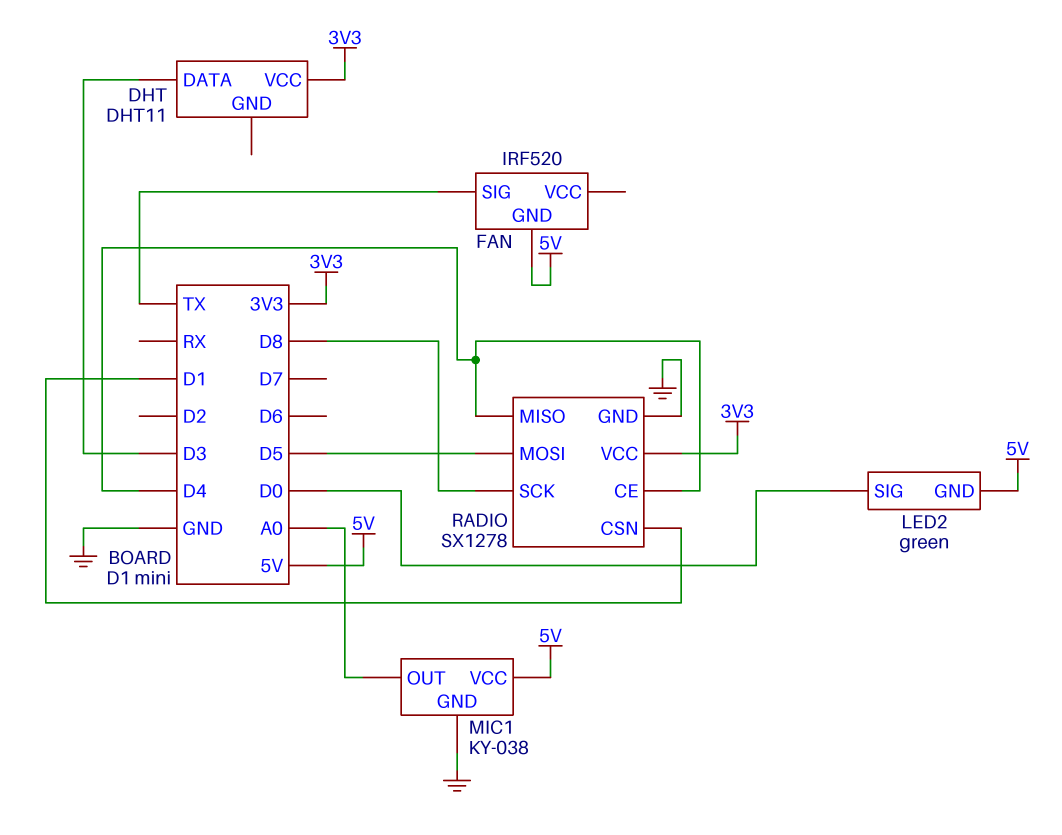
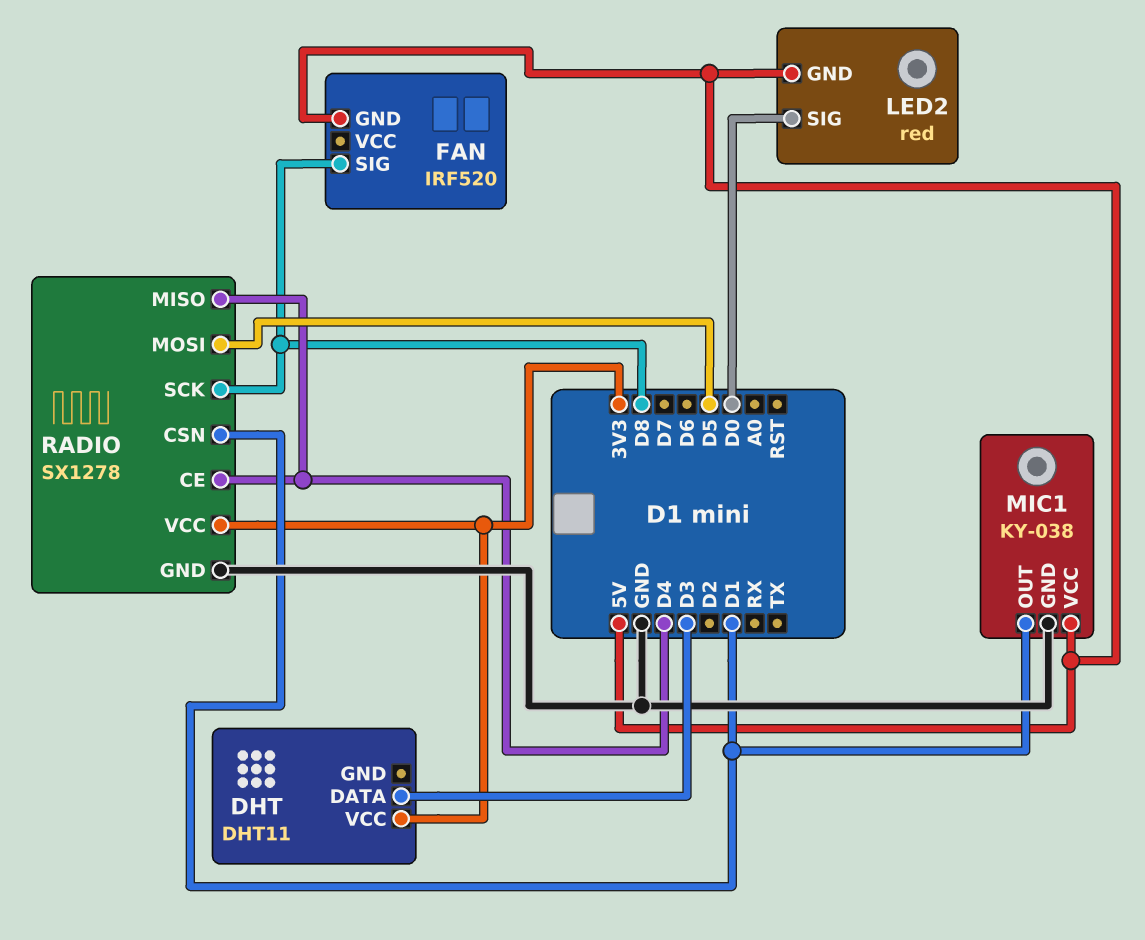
FAN pin SIG: TX -> D8
LED2: green -> red
MIC1 pin OUT: A0 -> D1

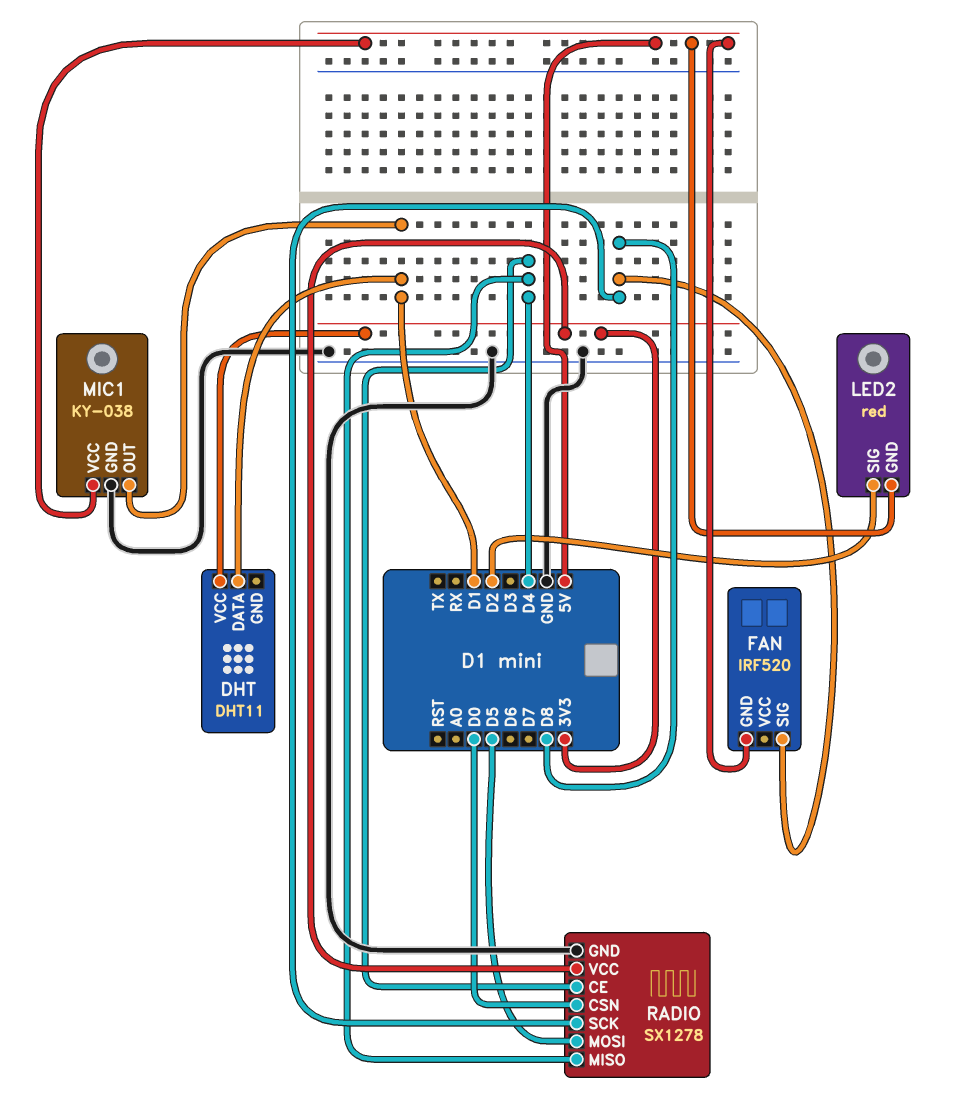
DHT pin DATA: D3 -> D1
LED2 pin SIG: D0 -> D2
RADIO pin CSN: D1 -> D0

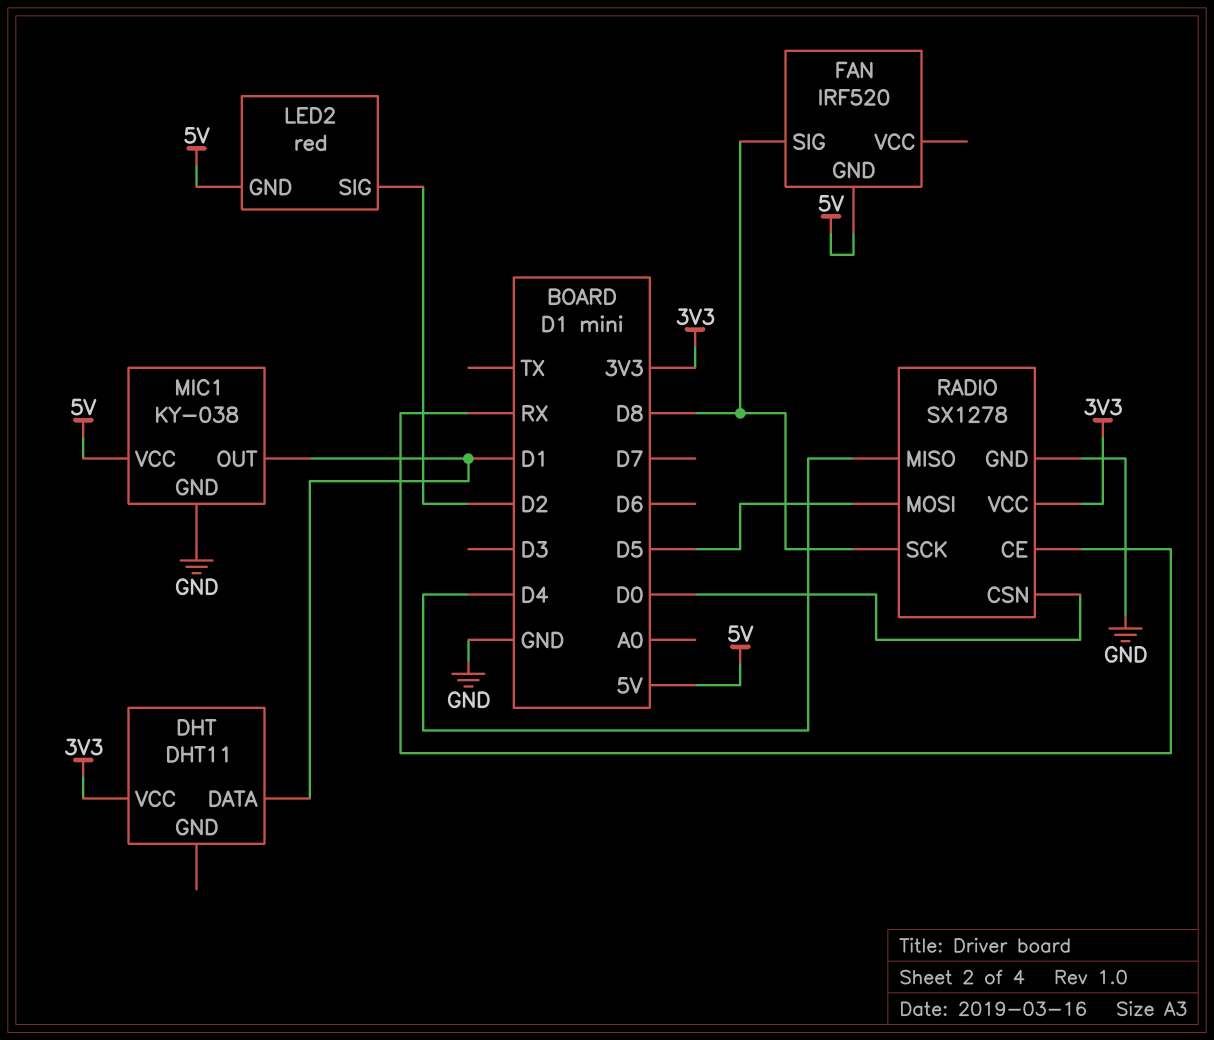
RADIO pin CE: D4 -> RX

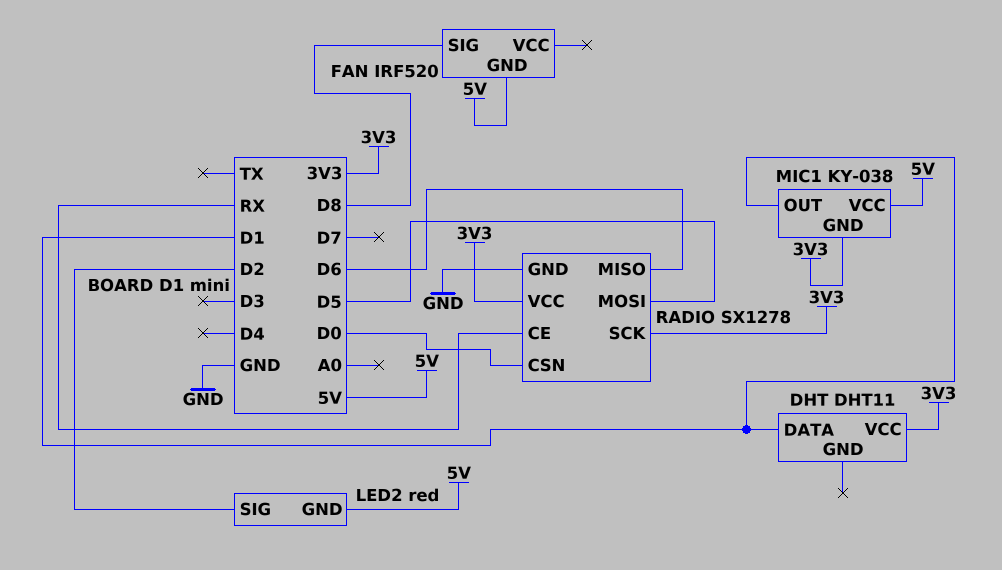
MIC1 pin GND: GND -> 3V3
RADIO pin MISO: D4 -> D6
RADIO pin SCK: D8 -> 3V3

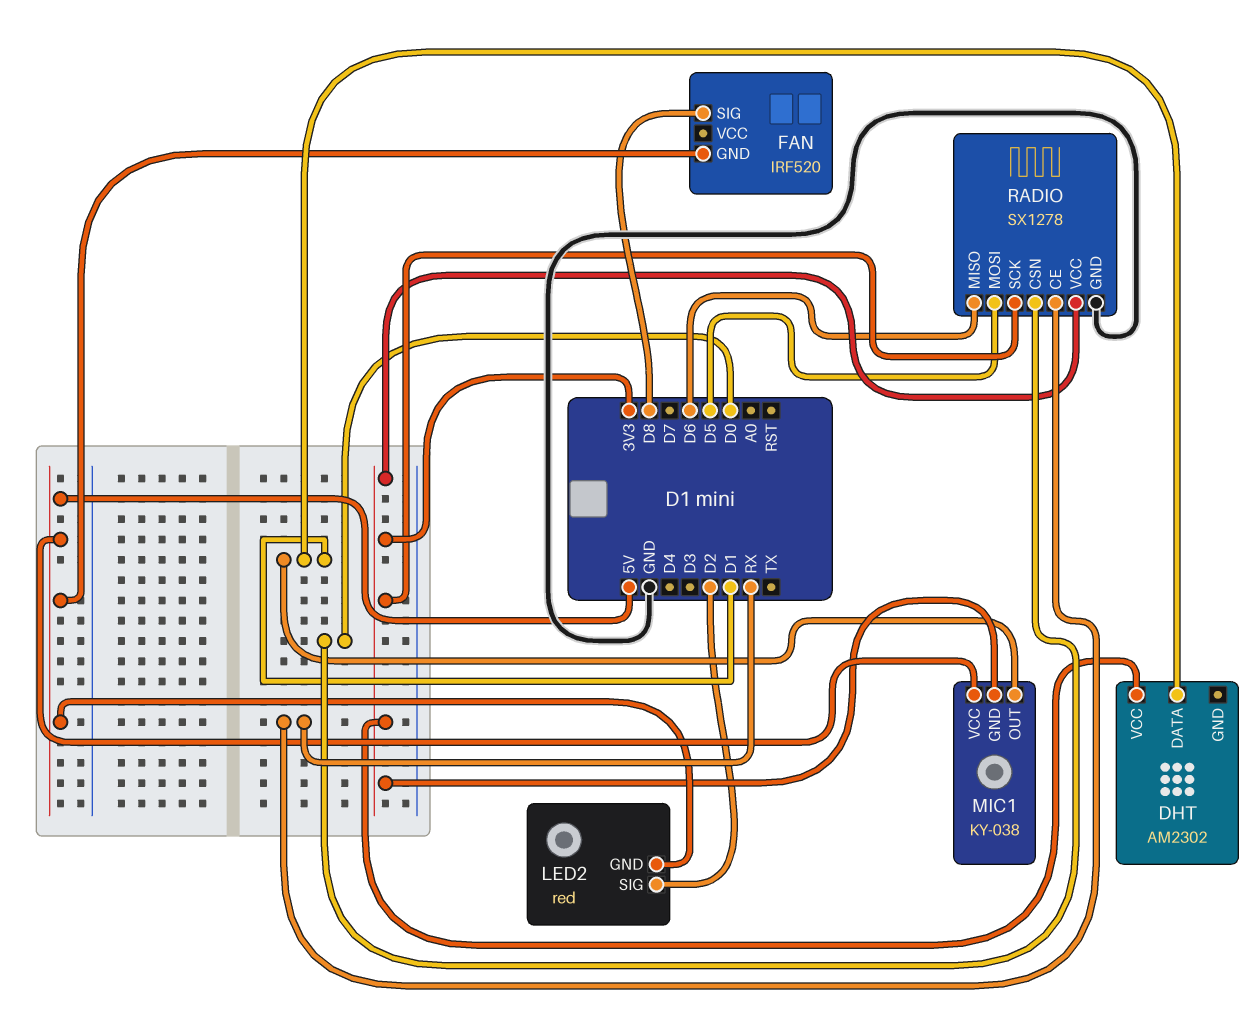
DHT: DHT11 -> AM2302

